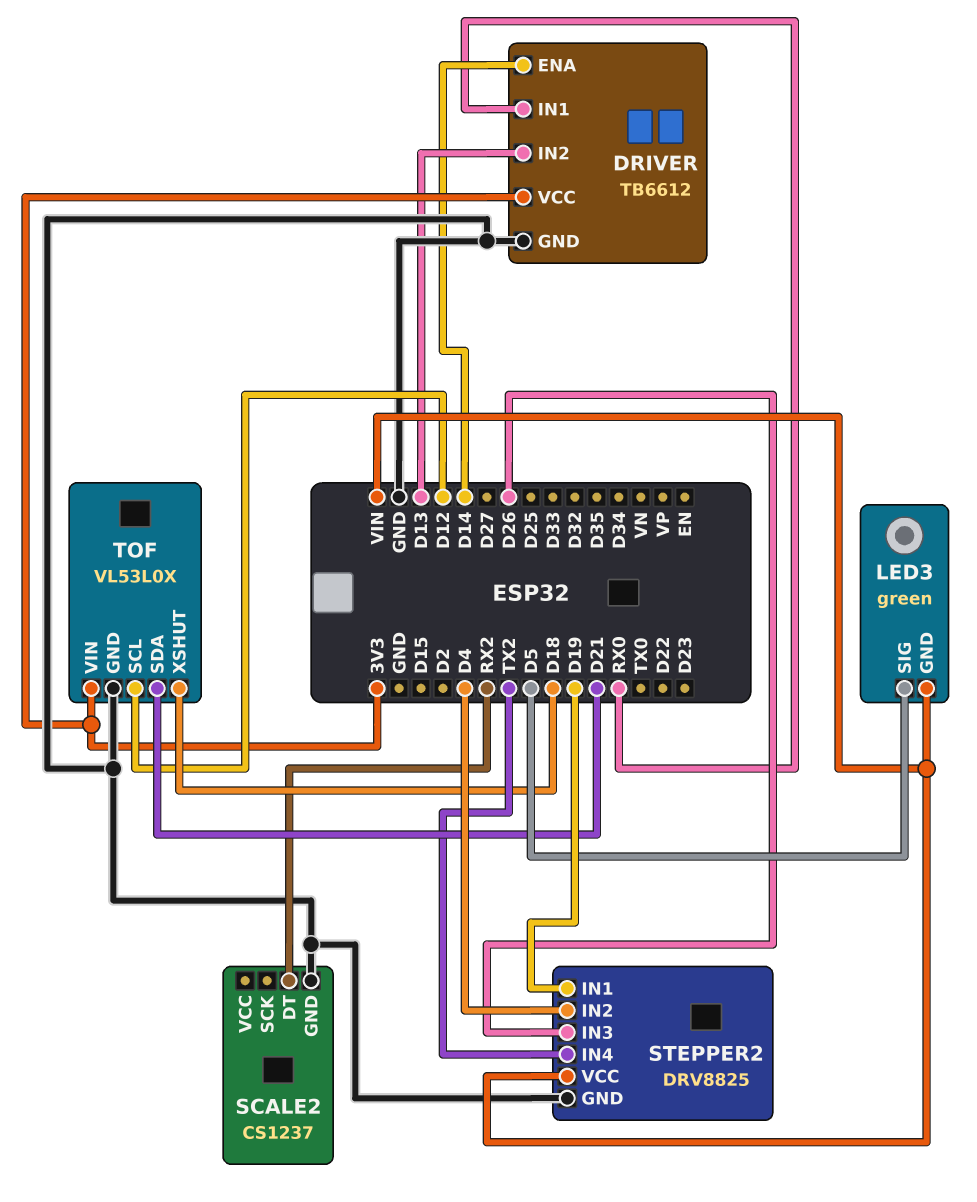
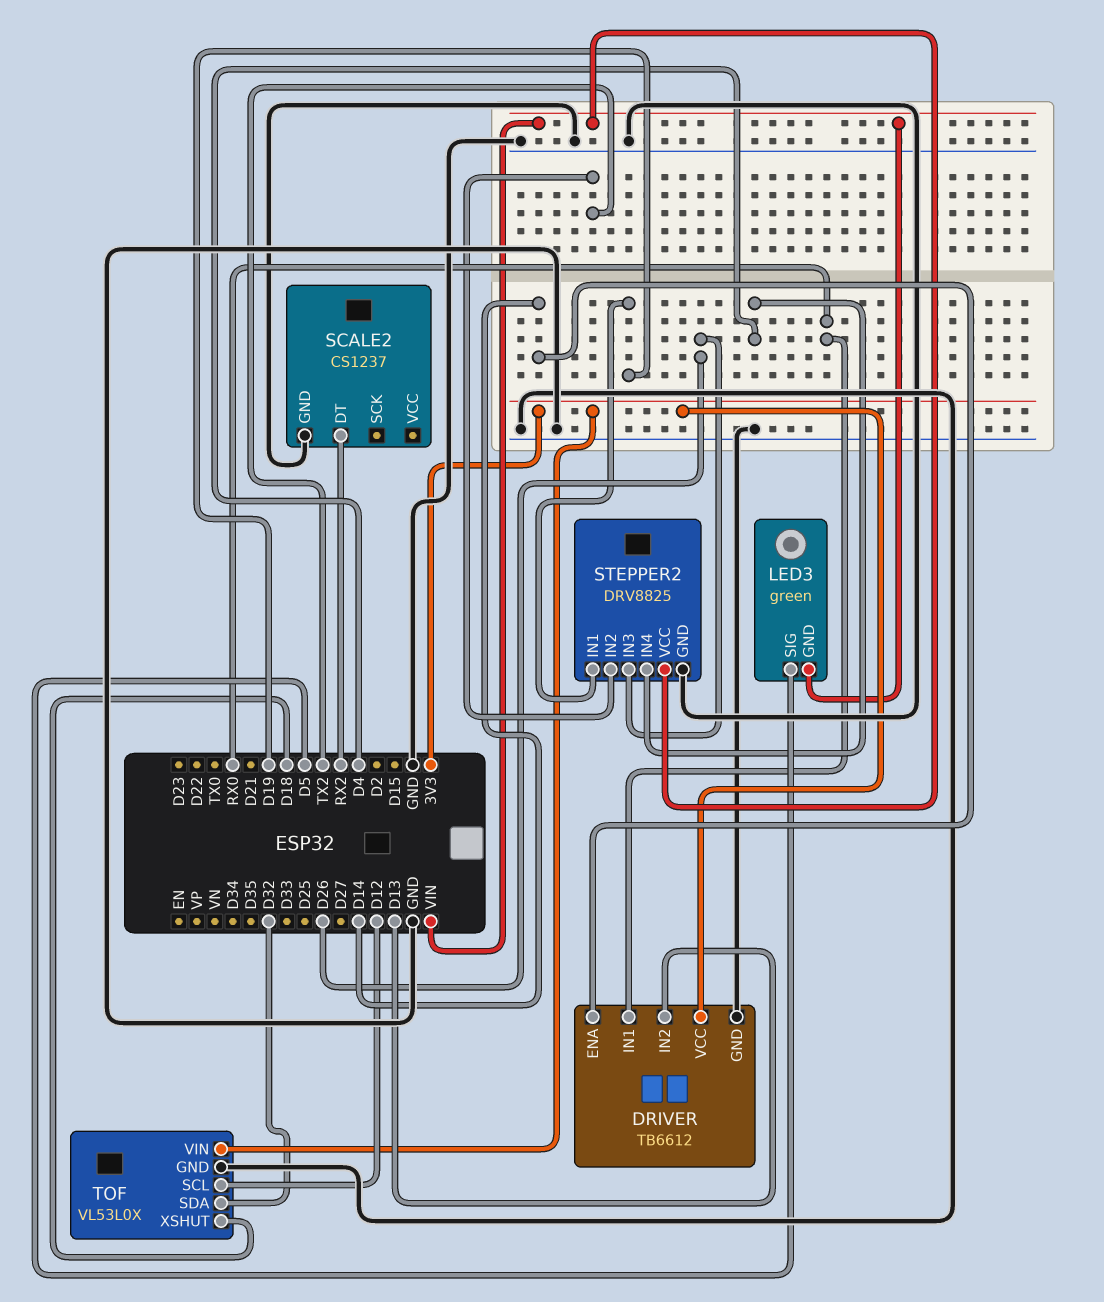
STEPPER2 pin IN2: D4 -> TX2
STEPPER2 pin IN4: TX2 -> D4
TOF pin SDA: D21 -> D32

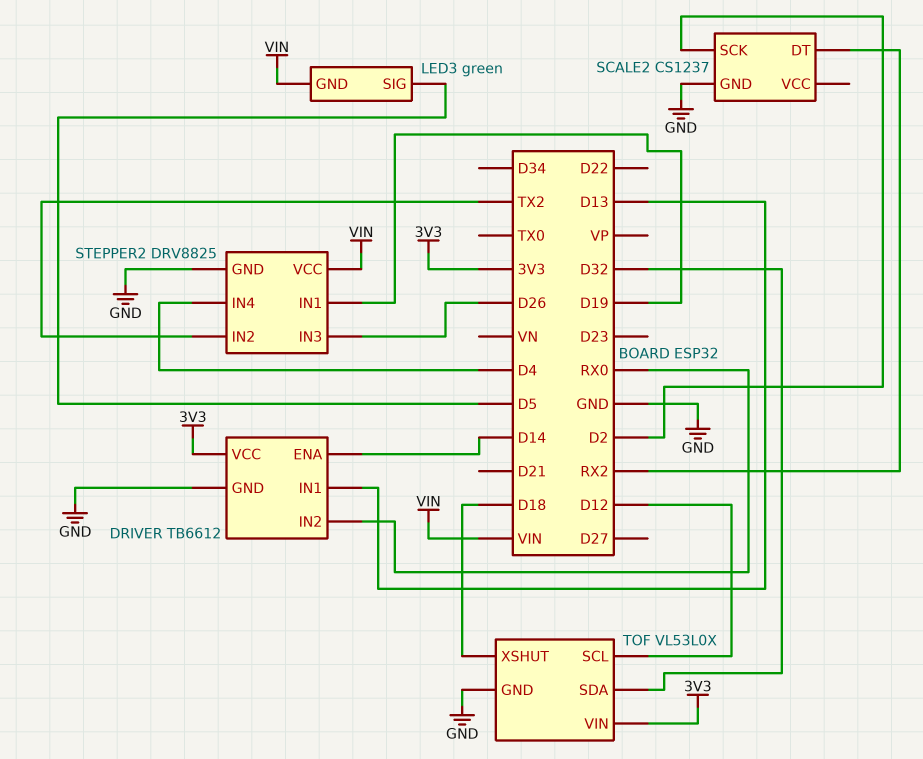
DRIVER pin IN1: RX0 -> D13
DRIVER pin IN2: D13 -> RX0
SCALE2 pin SCK: none -> D2

